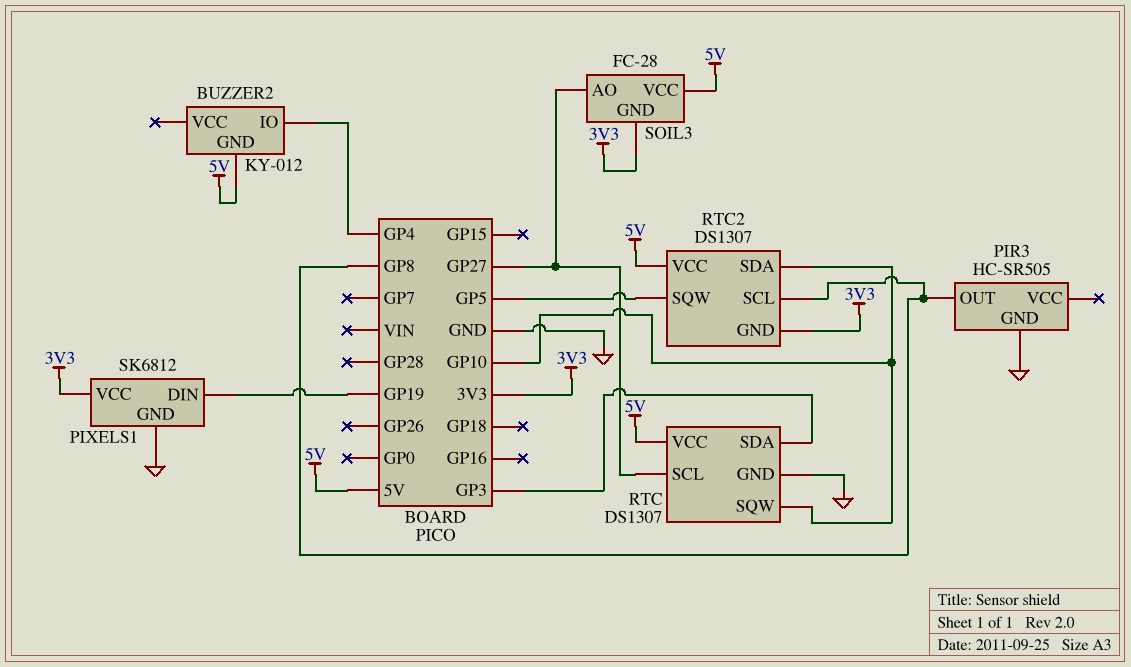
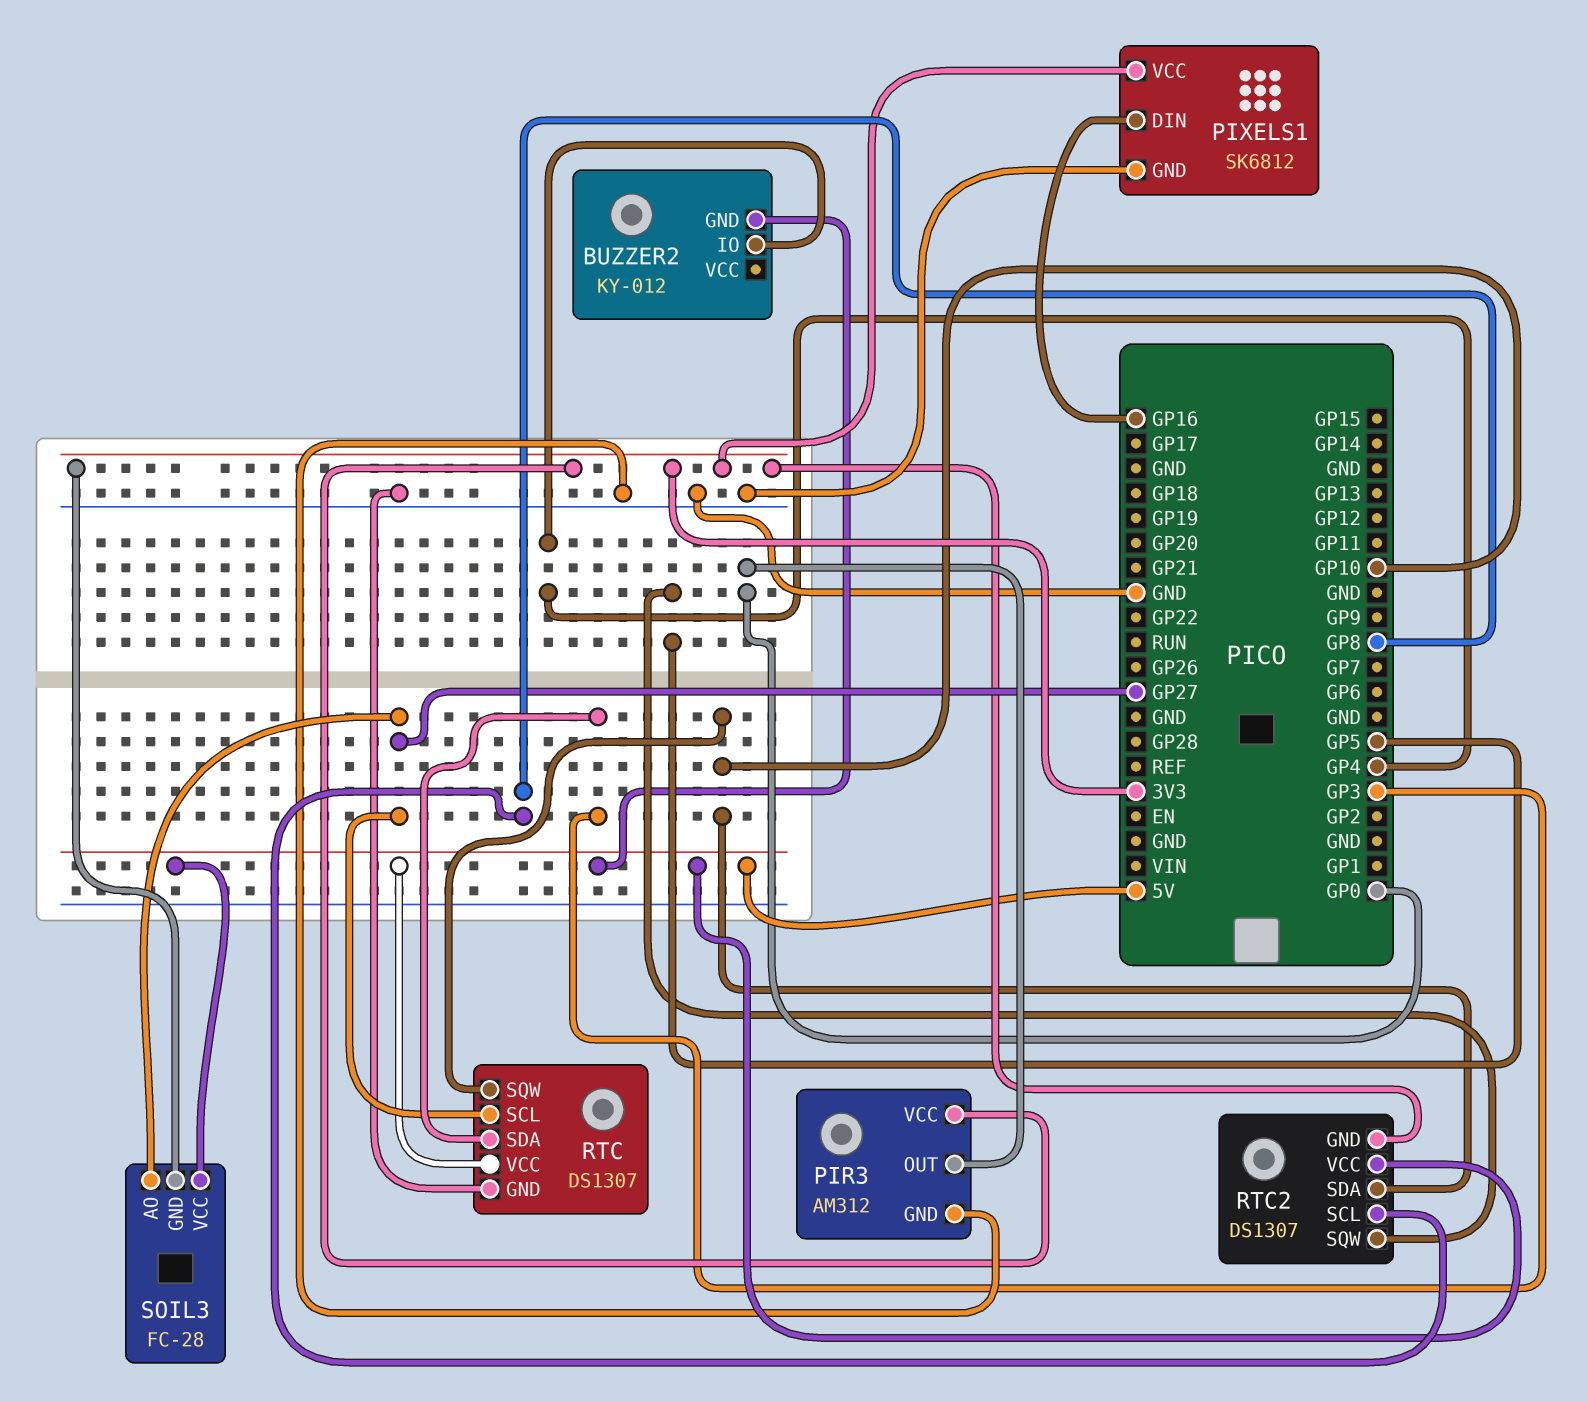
PIR3: HC-SR505 -> AM312
PIR3 pin OUT: GP8 -> GP0
PIR3 pin VCC: none -> 3V3
PIXELS1 pin DIN: GP19 -> GP16

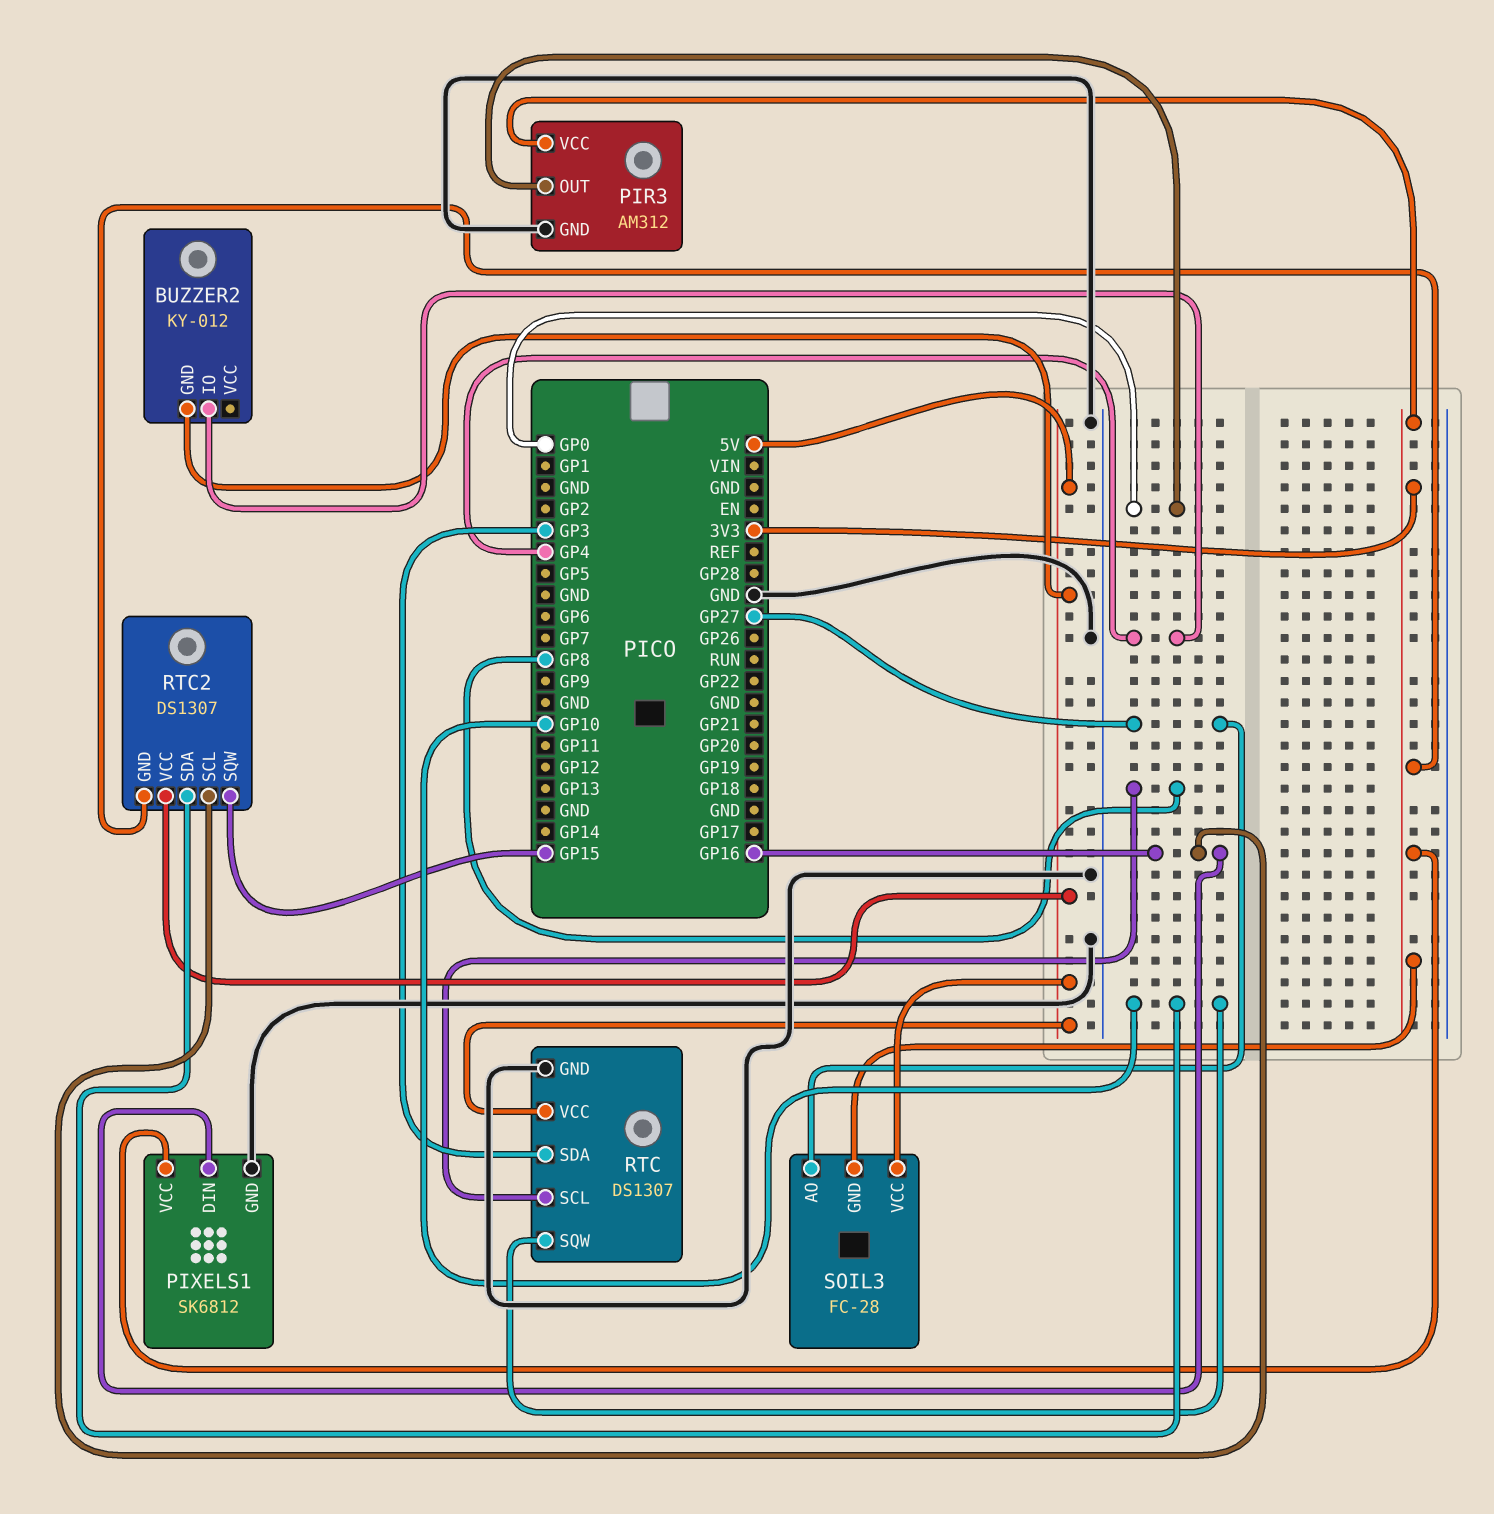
RTC pin SCL: GP27 -> GP8
RTC2 pin SCL: GP8 -> GP16
RTC2 pin SQW: GP5 -> GP15

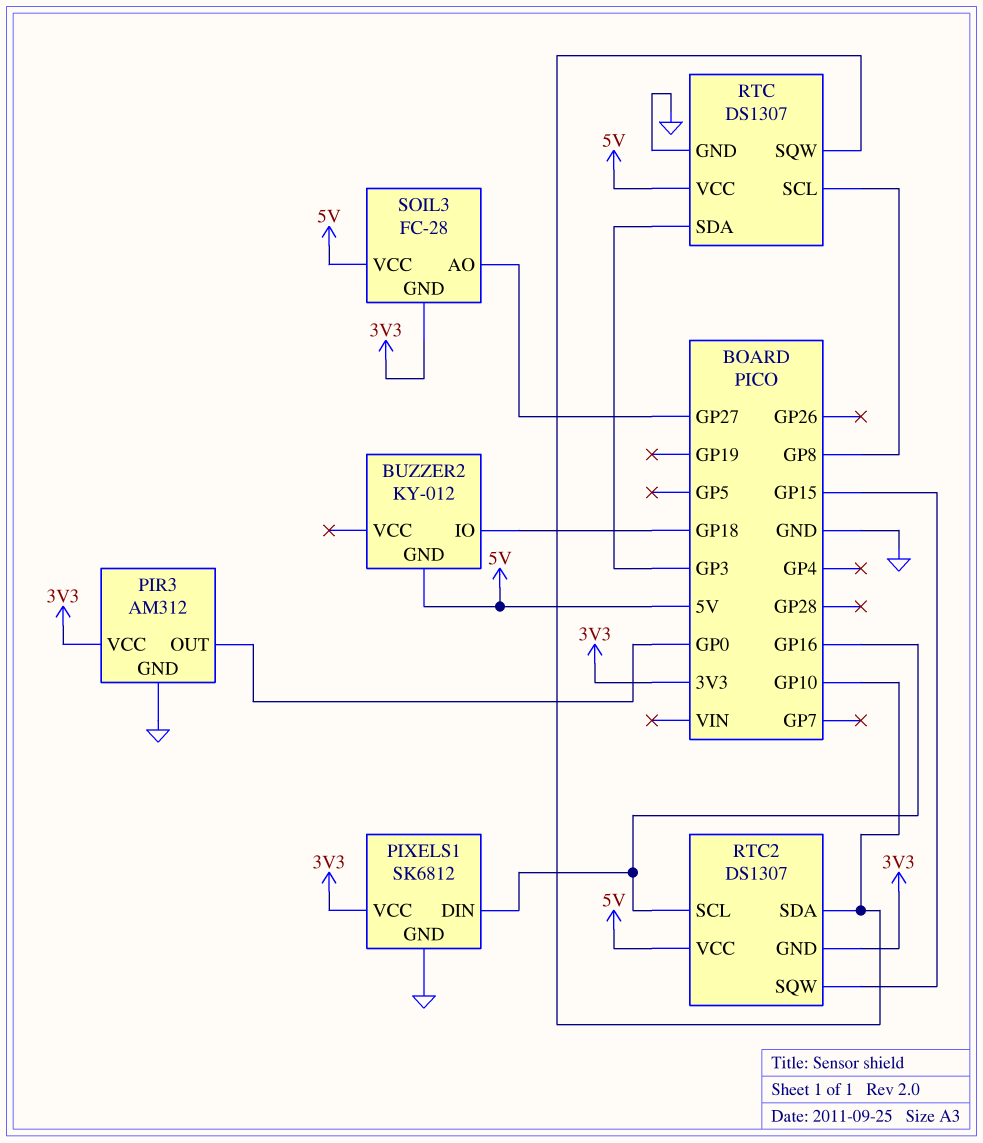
BUZZER2 pin IO: GP4 -> GP18

